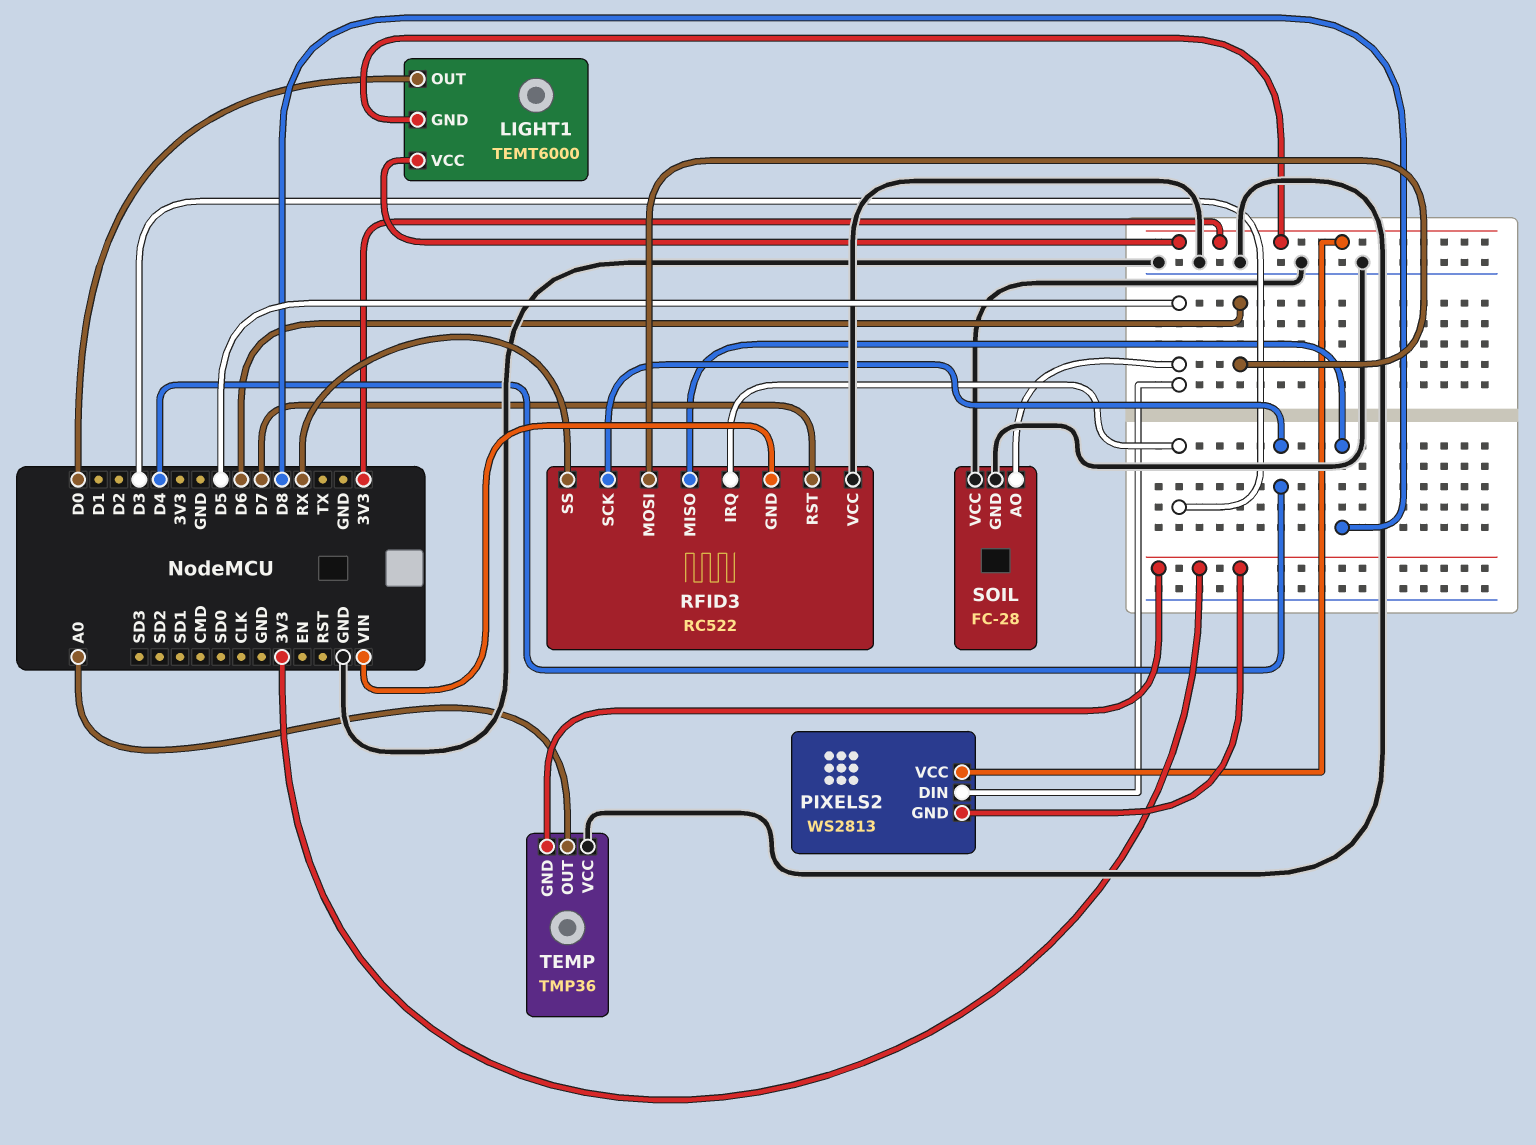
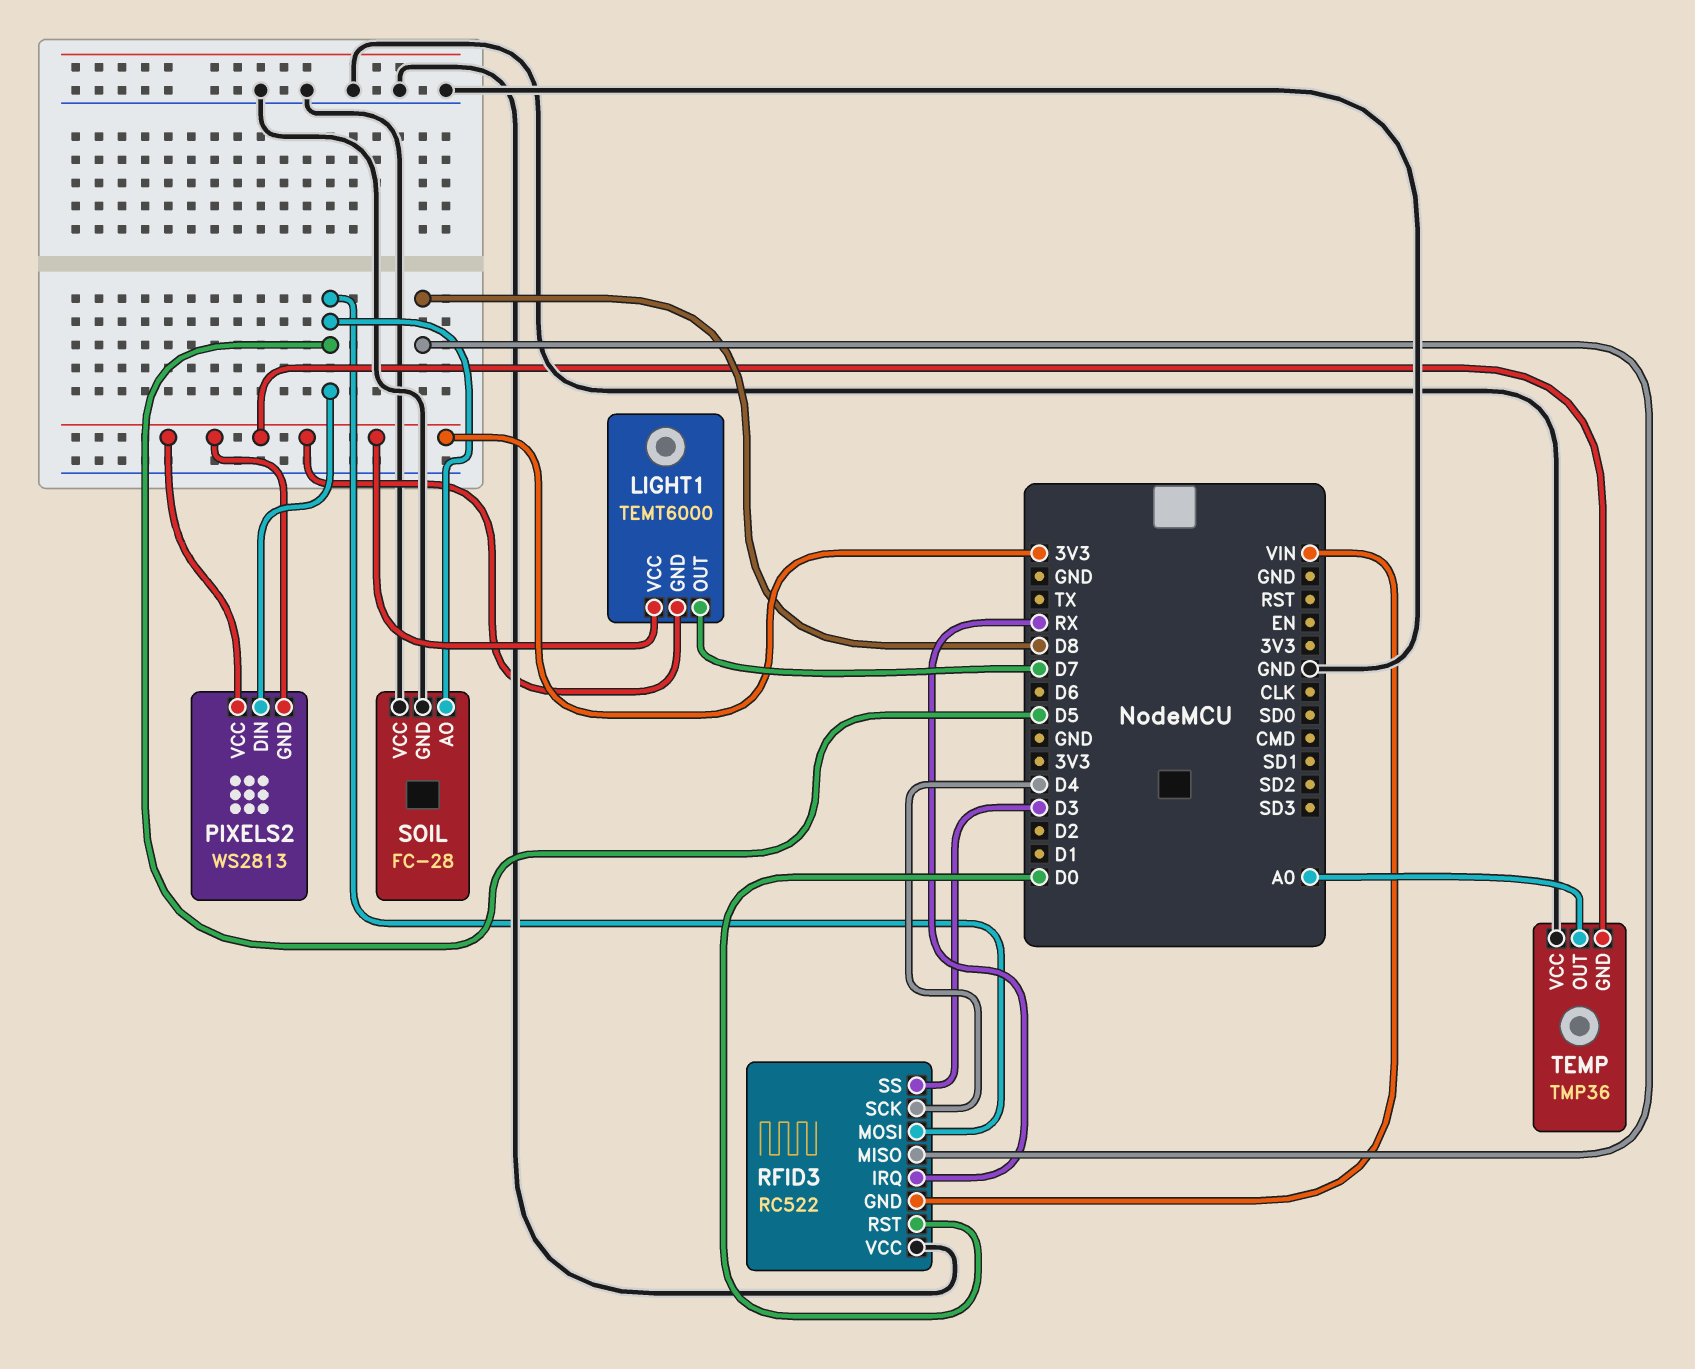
LIGHT1 pin OUT: D0 -> D7
RFID3 pin IRQ: D3 -> RX
RFID3 pin MOSI: D6 -> D5
RFID3 pin RST: D7 -> D0
RFID3 pin SS: RX -> D3

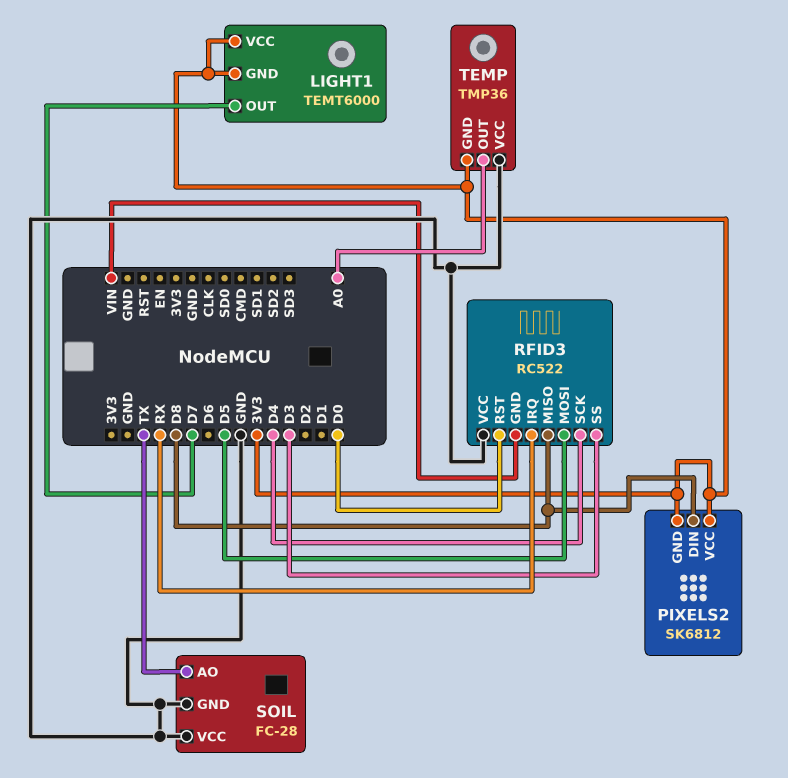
PIXELS2: WS2813 -> SK6812
PIXELS2 pin DIN: D5 -> D8
SOIL pin AO: D5 -> TX

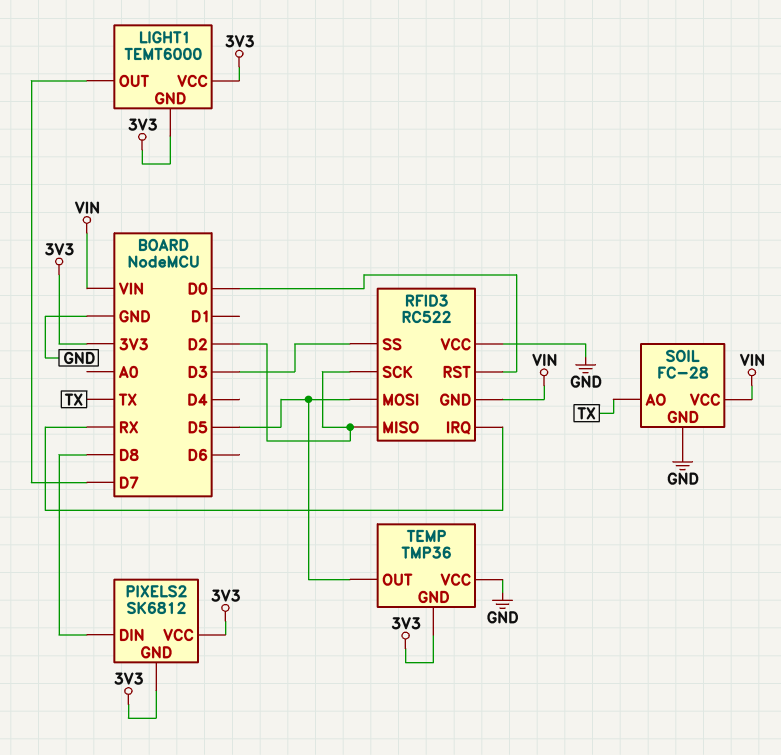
RFID3 pin MISO: D8 -> D2
RFID3 pin SCK: D4 -> D2
SOIL pin VCC: GND -> VIN
TEMP pin OUT: A0 -> D5

